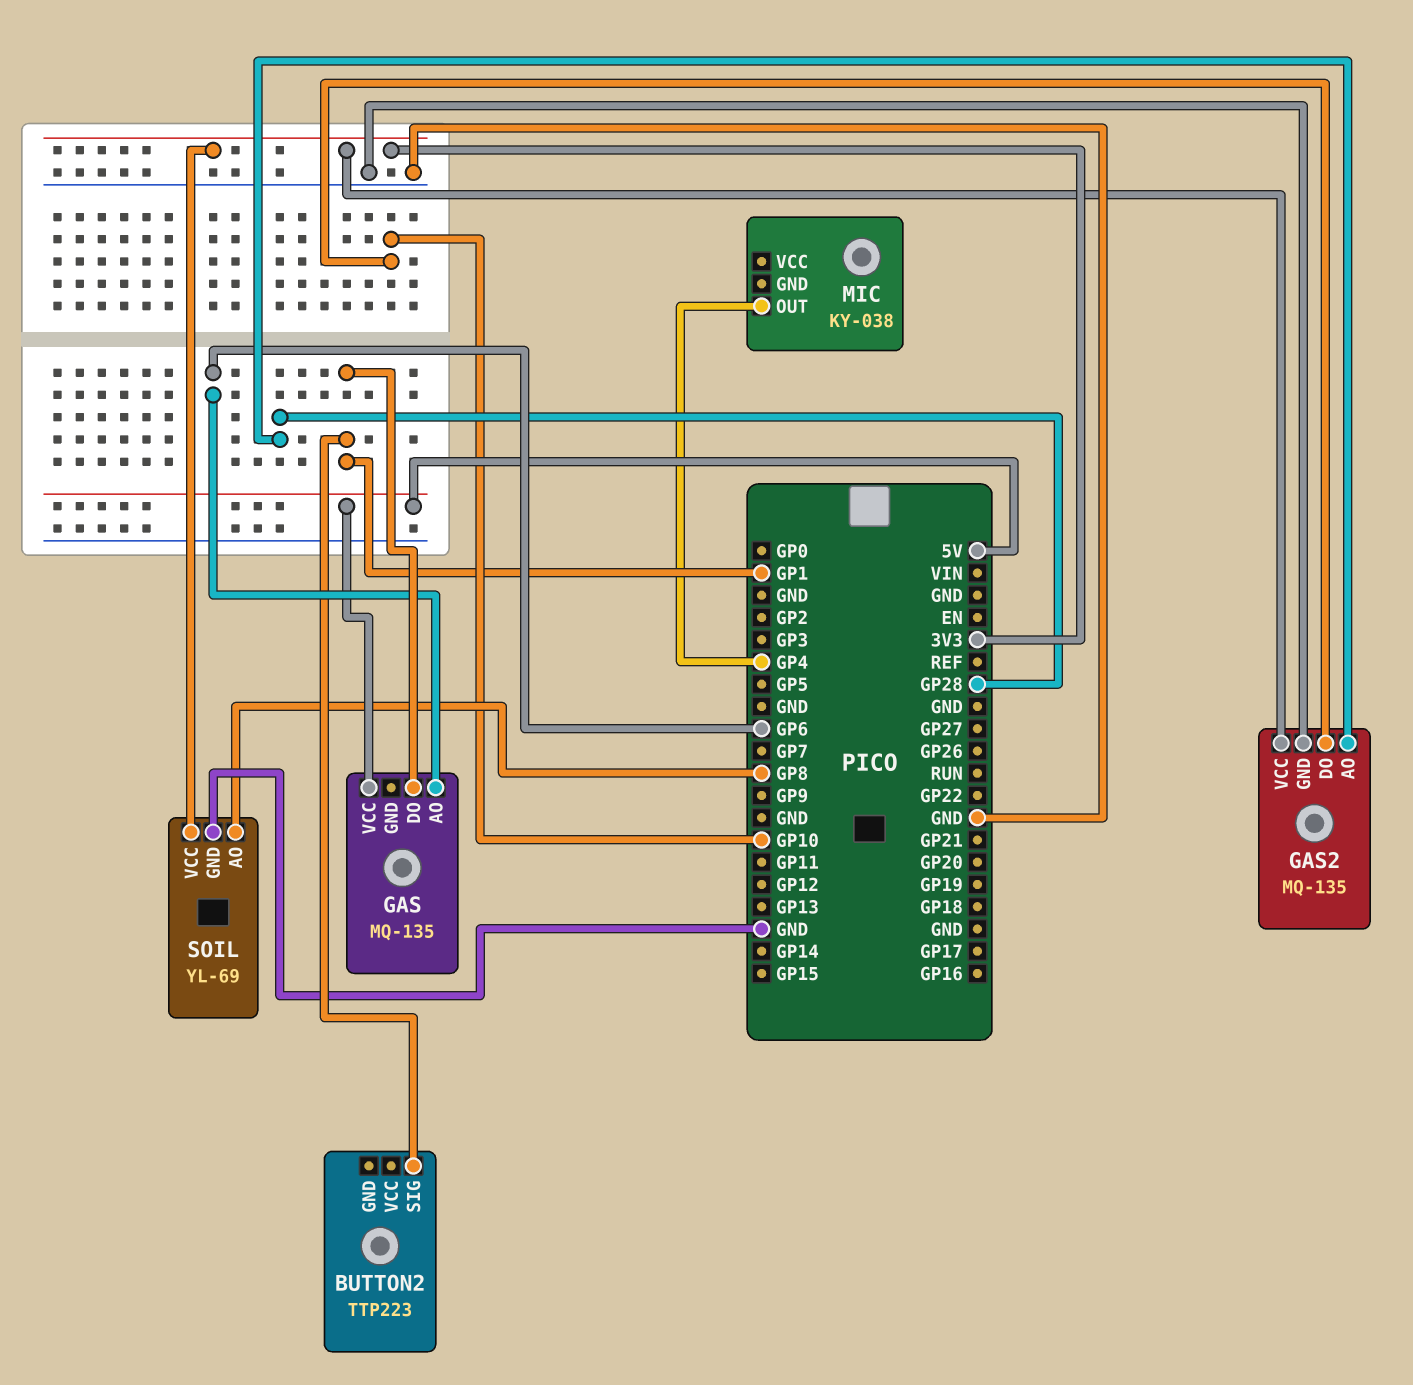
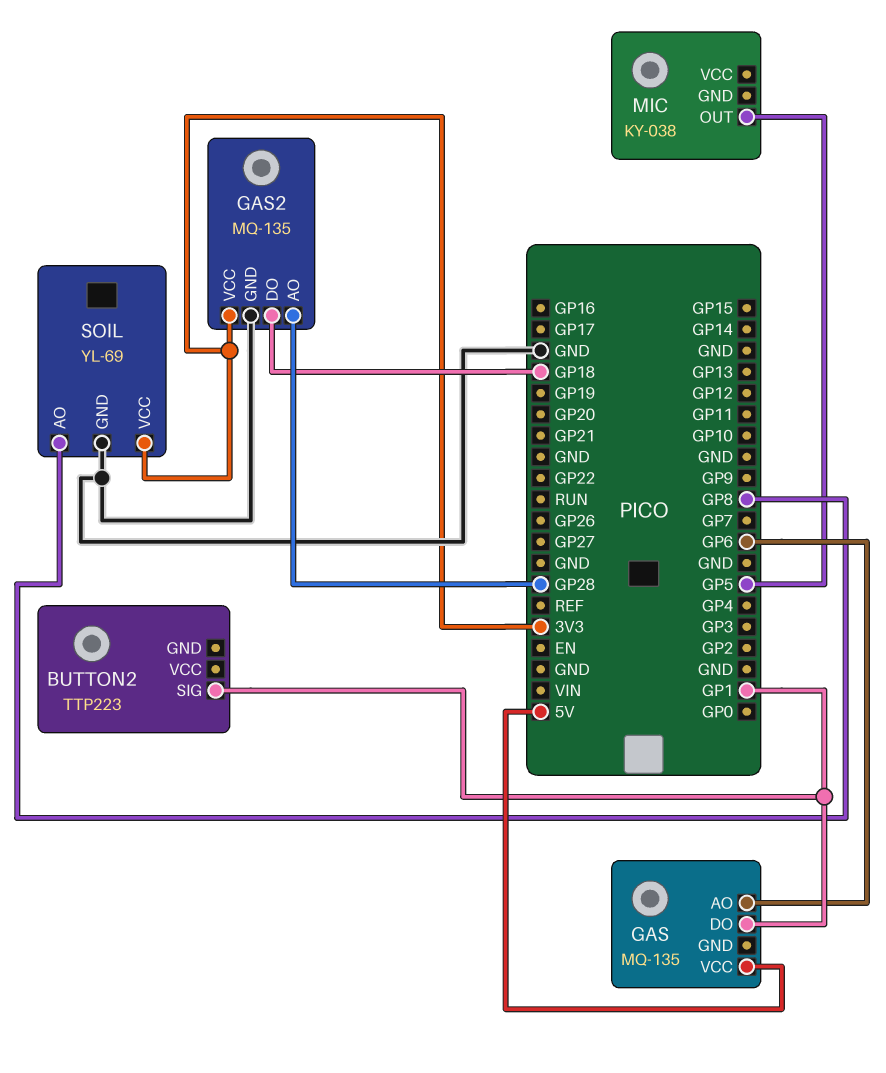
GAS2 pin DO: GP10 -> GP18
MIC pin OUT: GP4 -> GP5

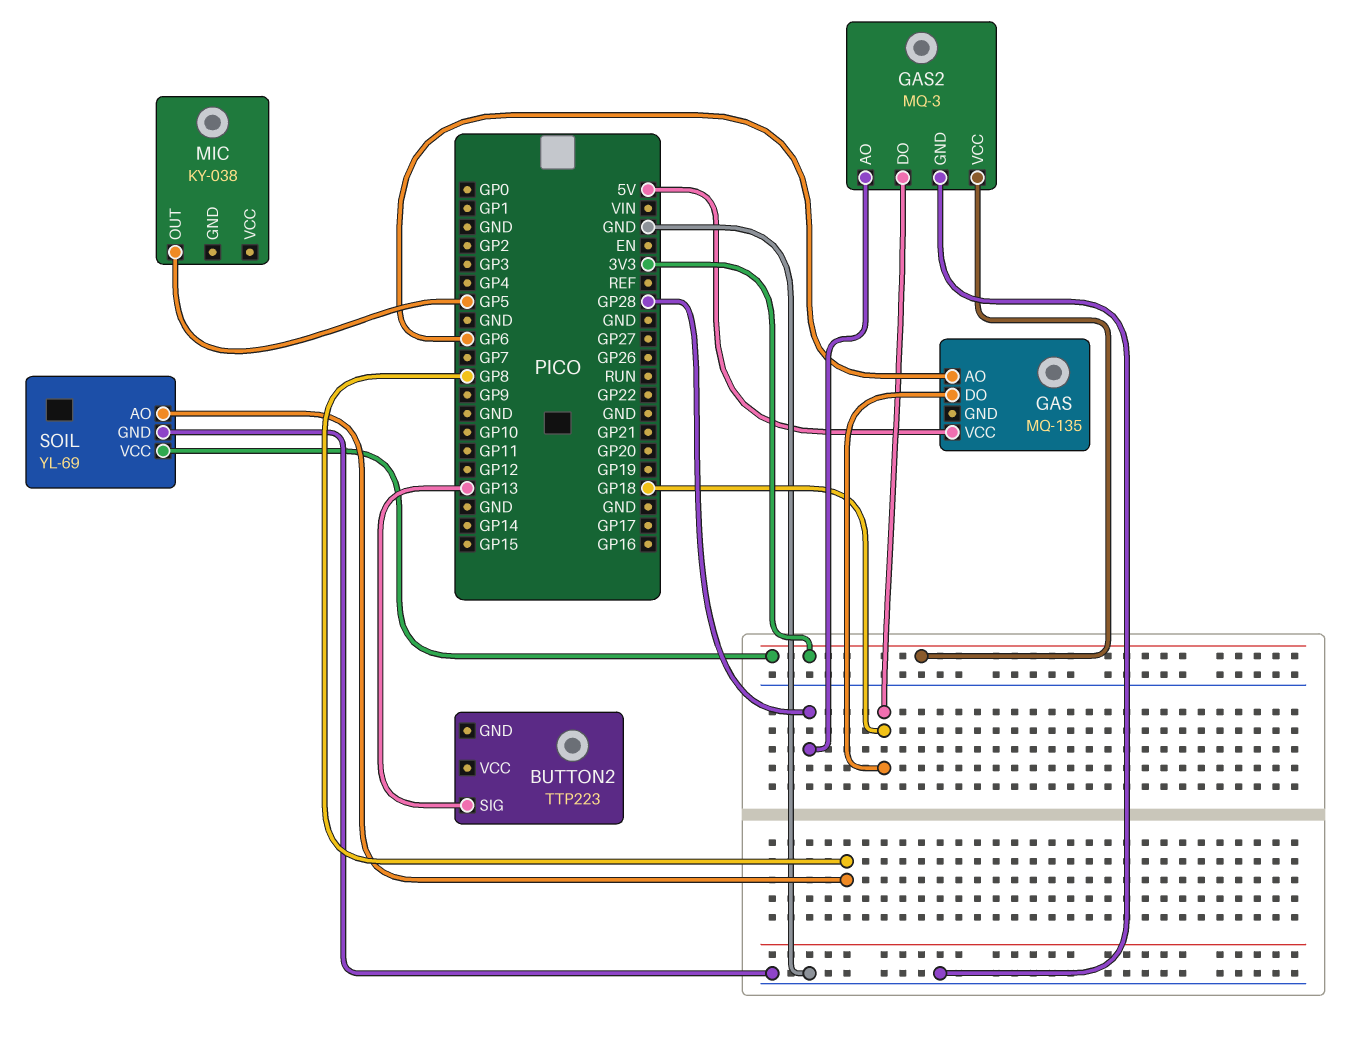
BUTTON2 pin SIG: GP1 -> GP13
GAS pin DO: GP1 -> GP18
GAS2: MQ-135 -> MQ-3

